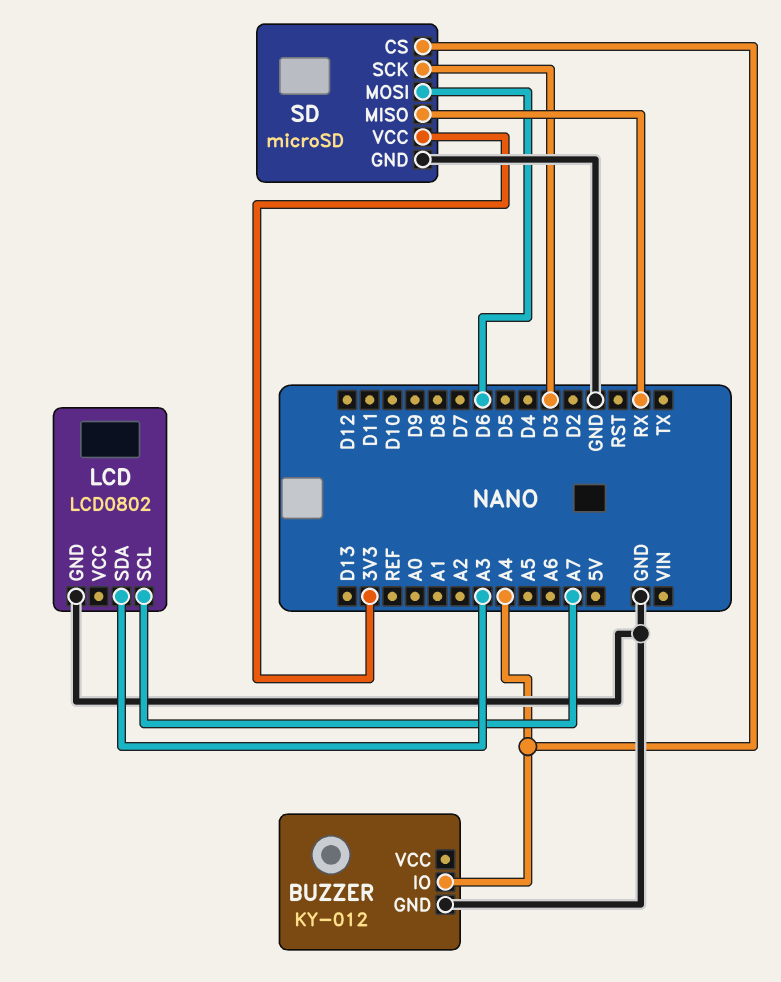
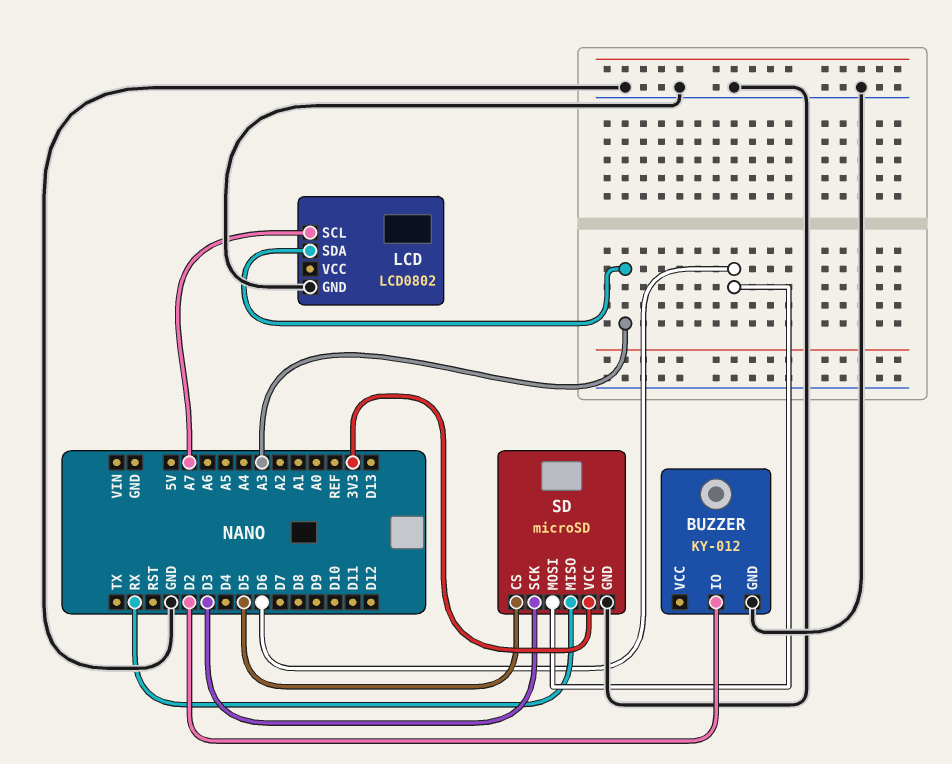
BUZZER pin IO: A4 -> D2
SD pin CS: A4 -> D5

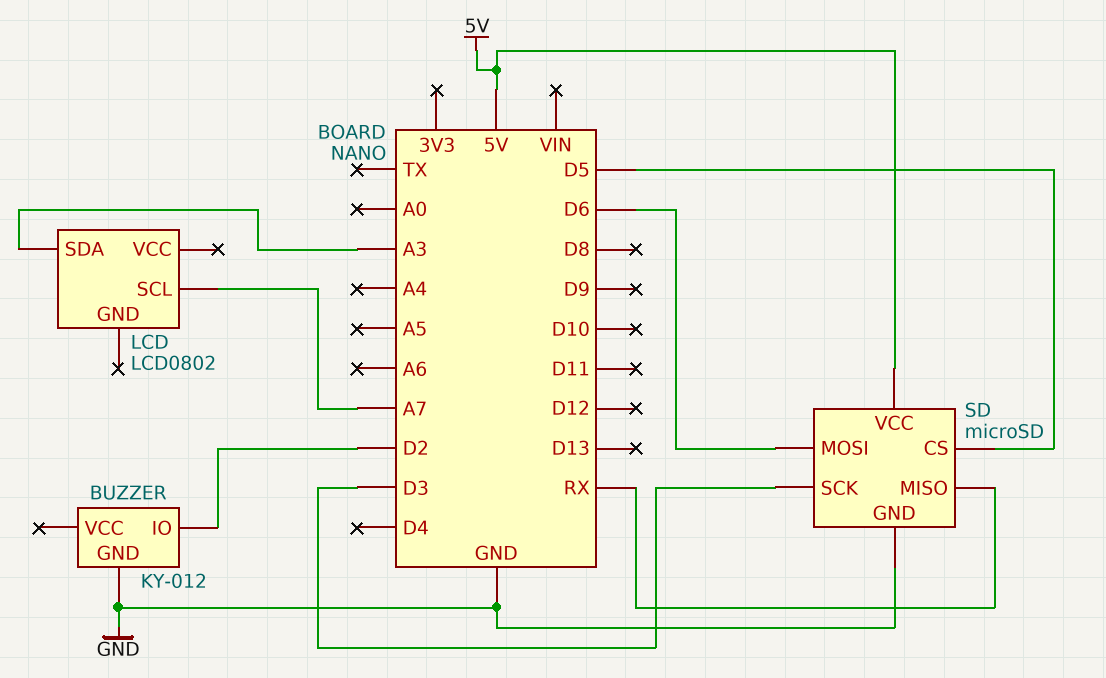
LCD pin GND: GND -> none
SD pin VCC: 3V3 -> 5V

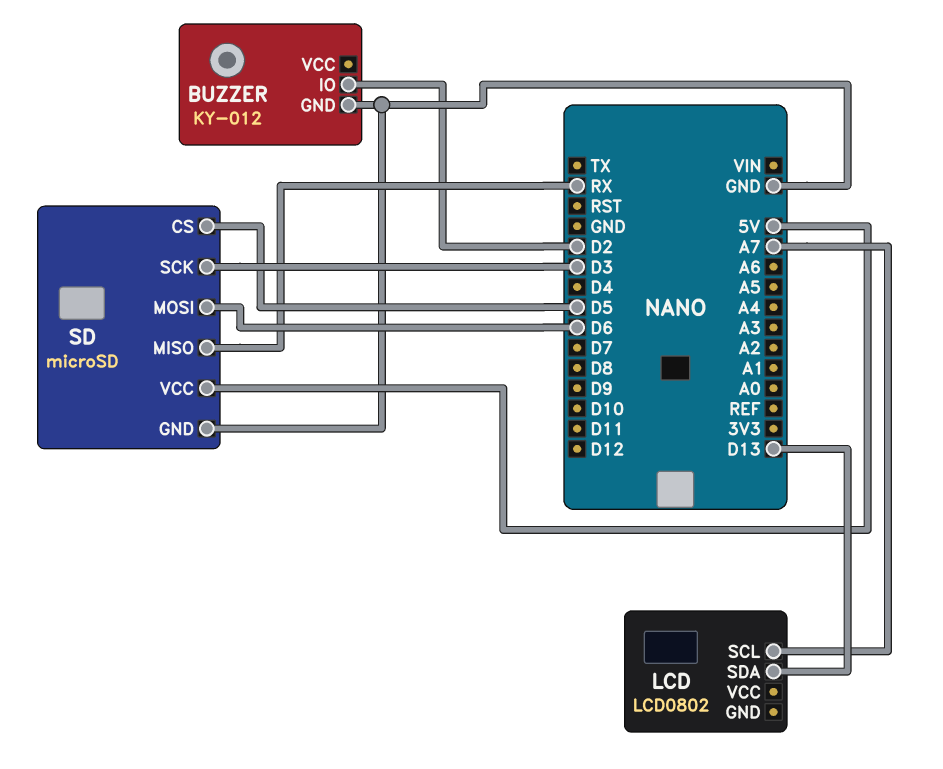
LCD pin SDA: A3 -> D13

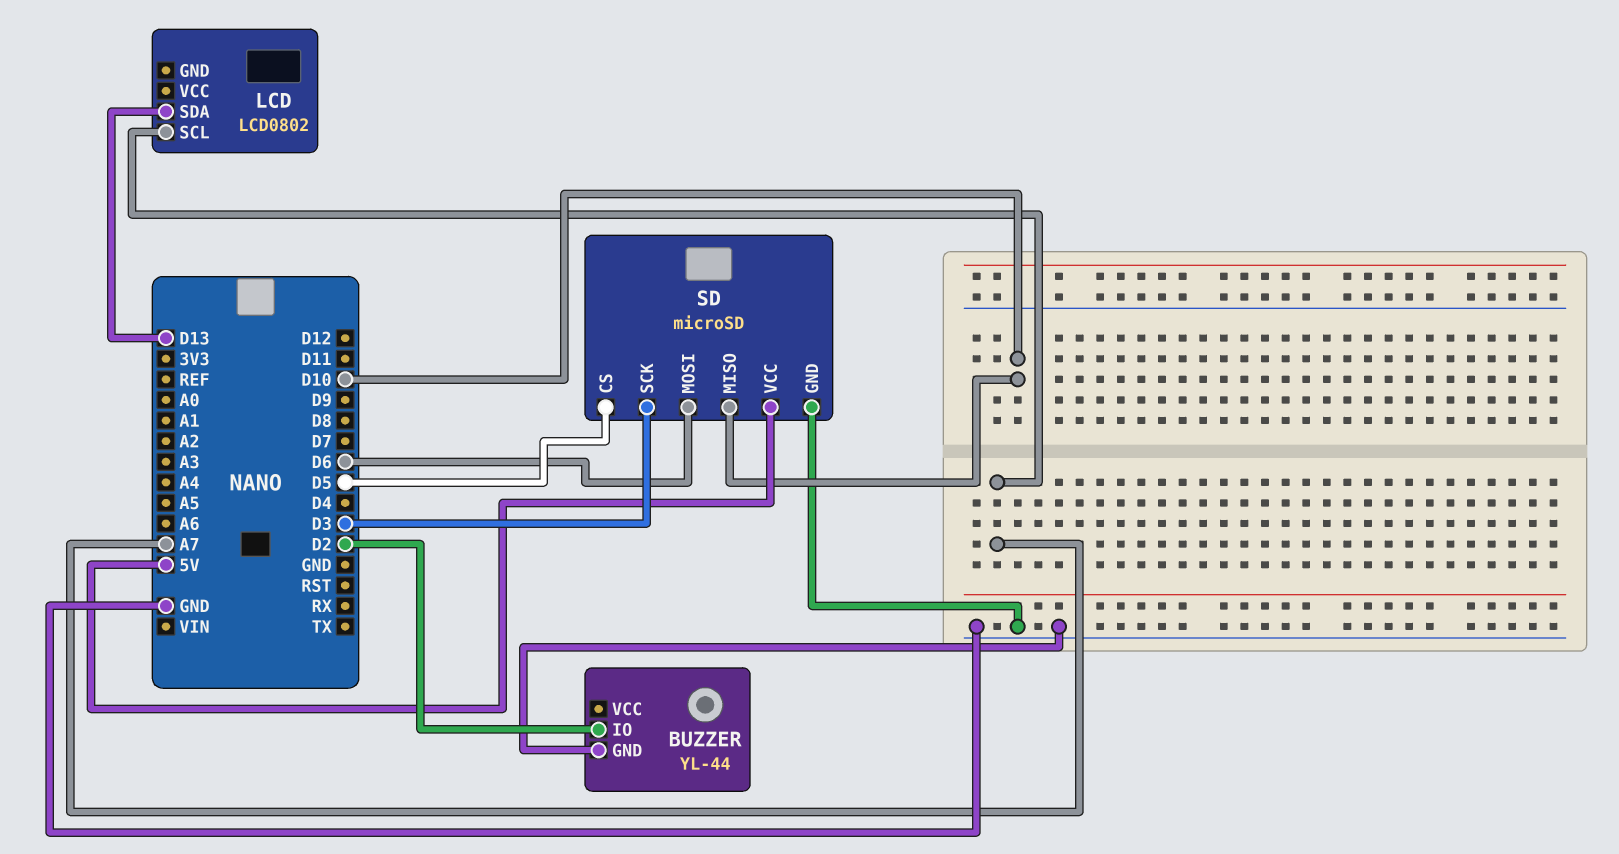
BUZZER: KY-012 -> YL-44
SD pin MISO: RX -> D10

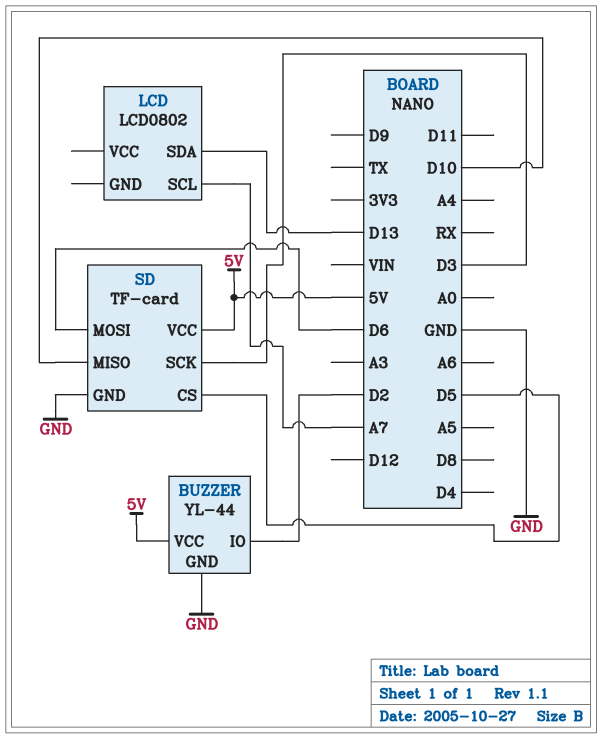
BUZZER pin VCC: none -> 5V
SD: microSD -> TF-card

